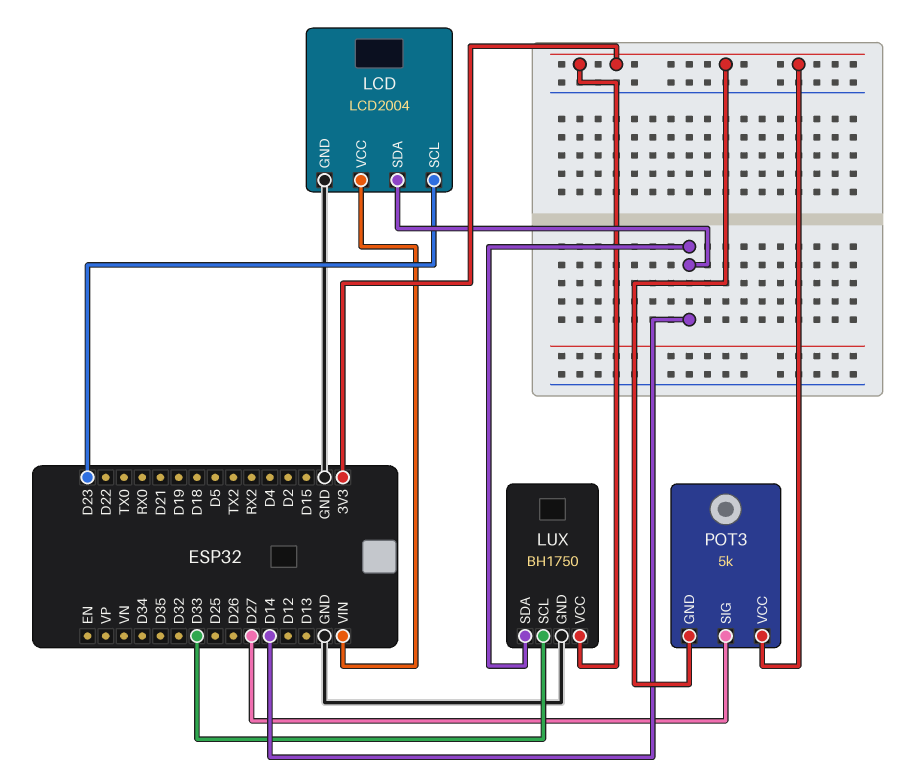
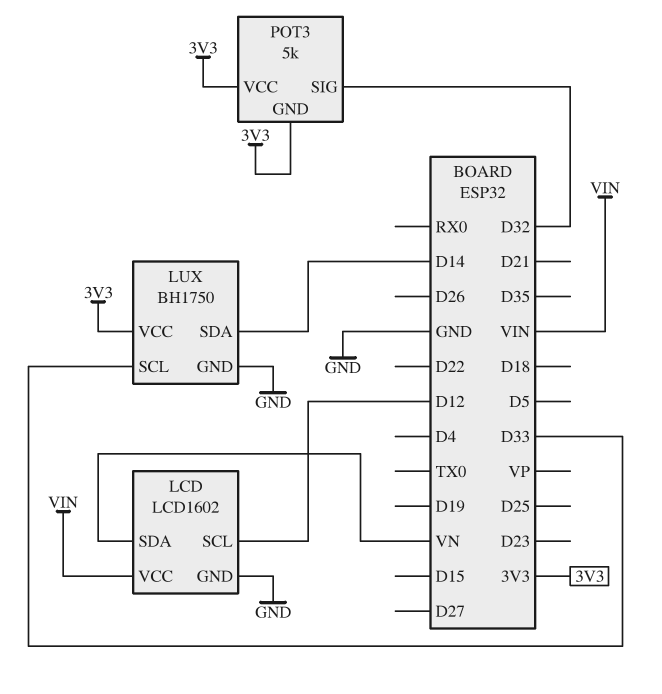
LCD: LCD2004 -> LCD1602
LCD pin SCL: D23 -> D12
LCD pin SDA: D14 -> VN
POT3 pin SIG: D27 -> D32

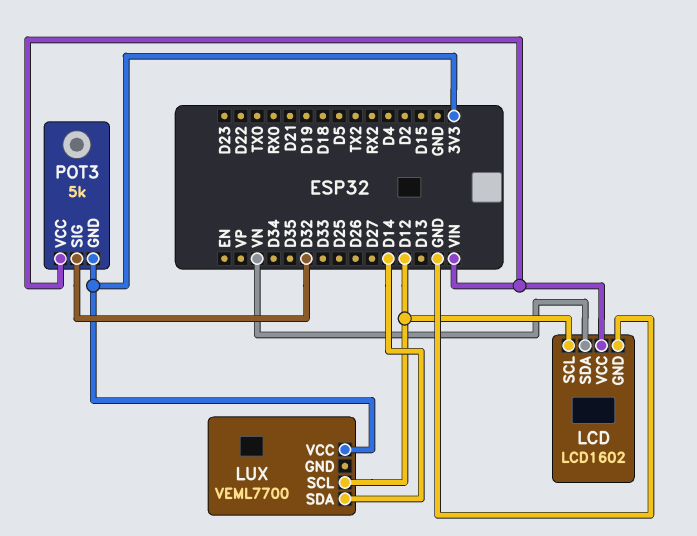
LUX: BH1750 -> VEML7700
LUX pin GND: GND -> none
LUX pin SCL: D33 -> D12
POT3 pin VCC: 3V3 -> VIN

